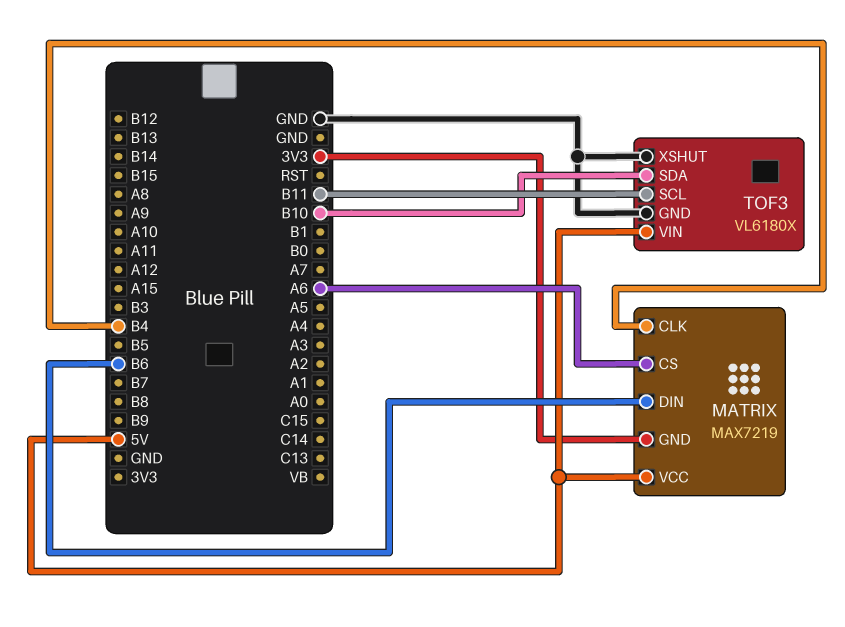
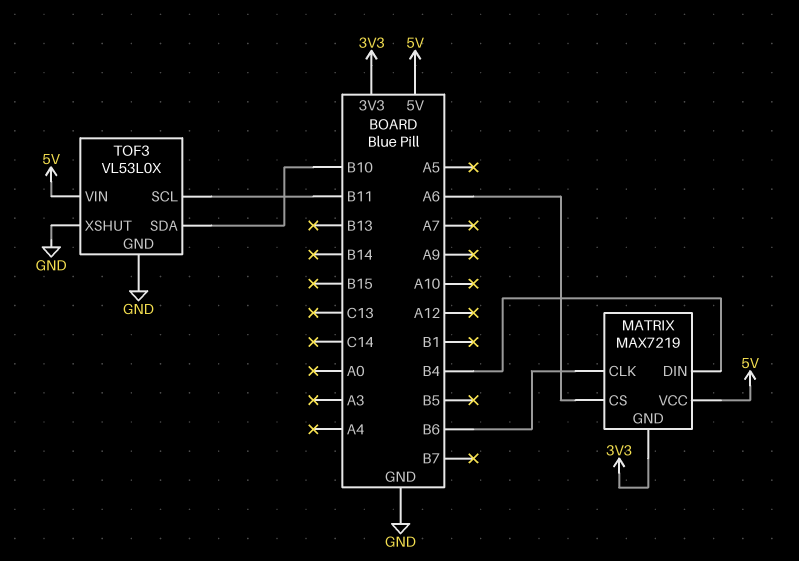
MATRIX pin CLK: B4 -> B6
MATRIX pin DIN: B6 -> B4
TOF3: VL6180X -> VL53L0X

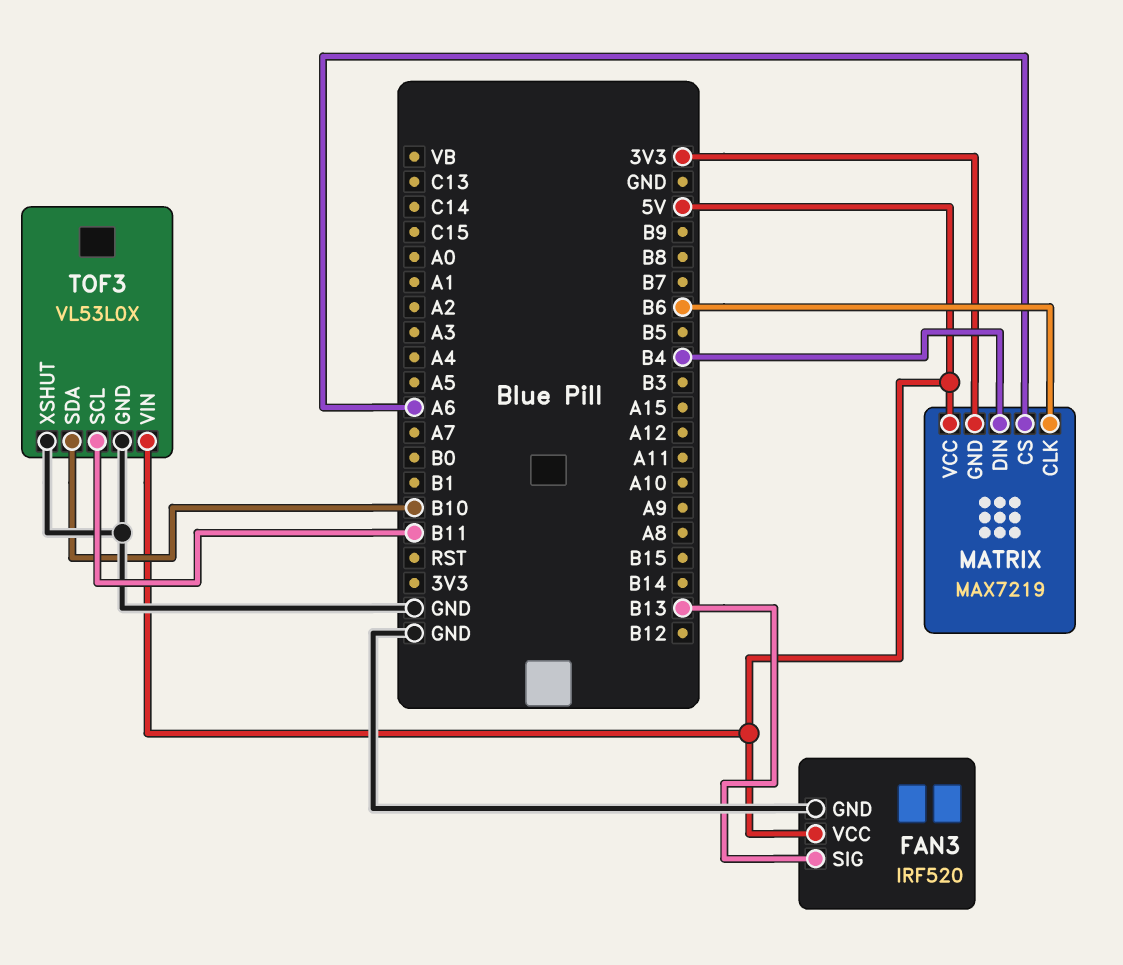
FAN3: none -> IRF520
FAN3 pin GND: none -> GND
FAN3 pin SIG: none -> B13
FAN3 pin VCC: none -> 5V

